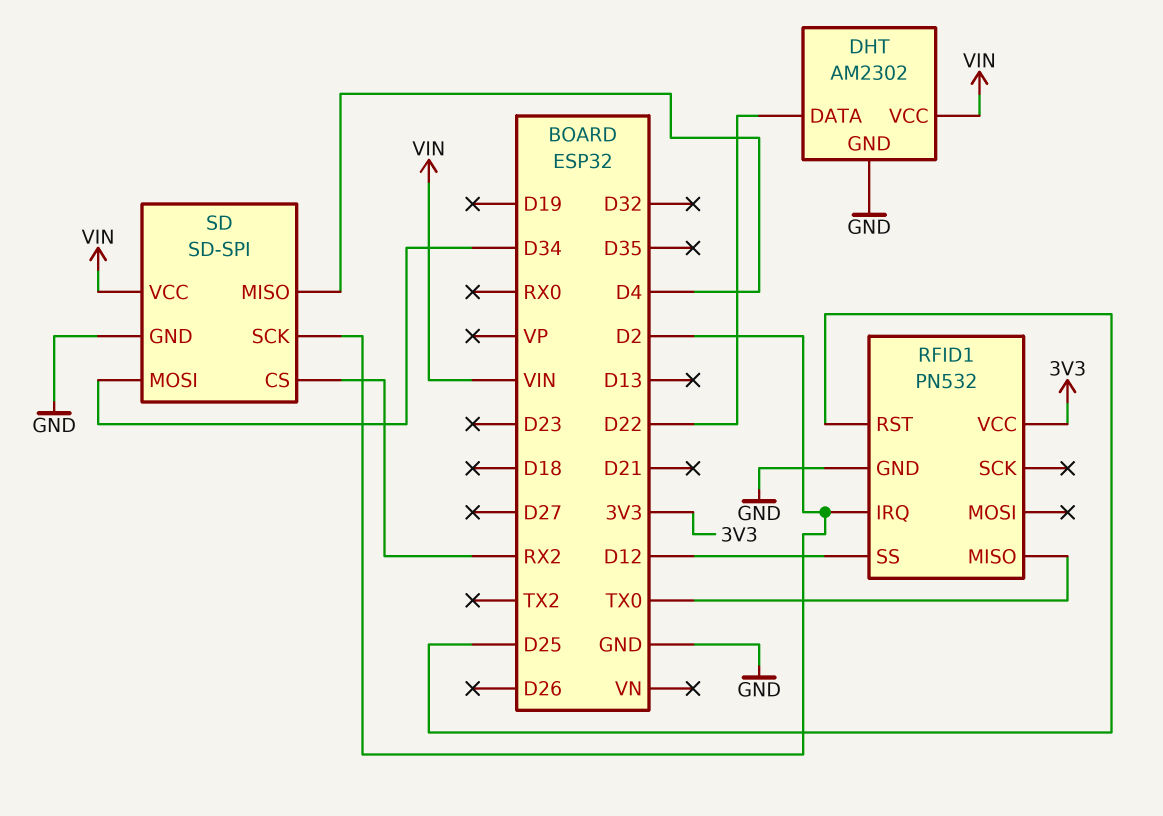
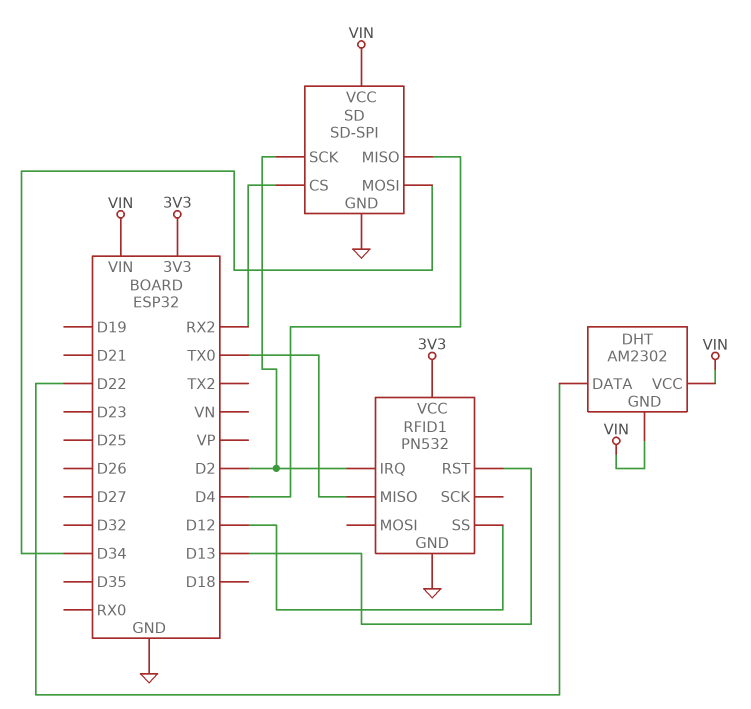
DHT pin GND: GND -> VIN
RFID1 pin RST: D25 -> D13

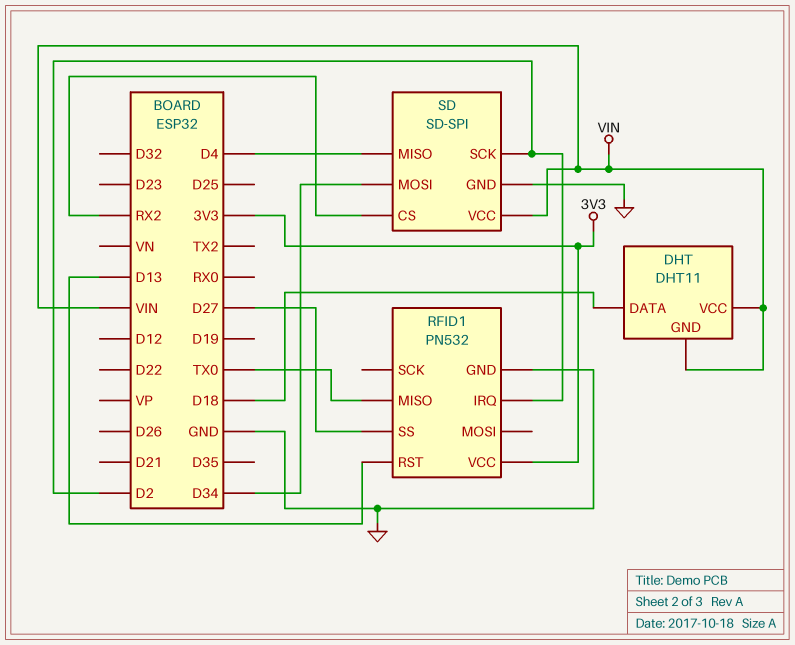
DHT: AM2302 -> DHT11
DHT pin DATA: D22 -> D18
RFID1 pin SS: D12 -> D27

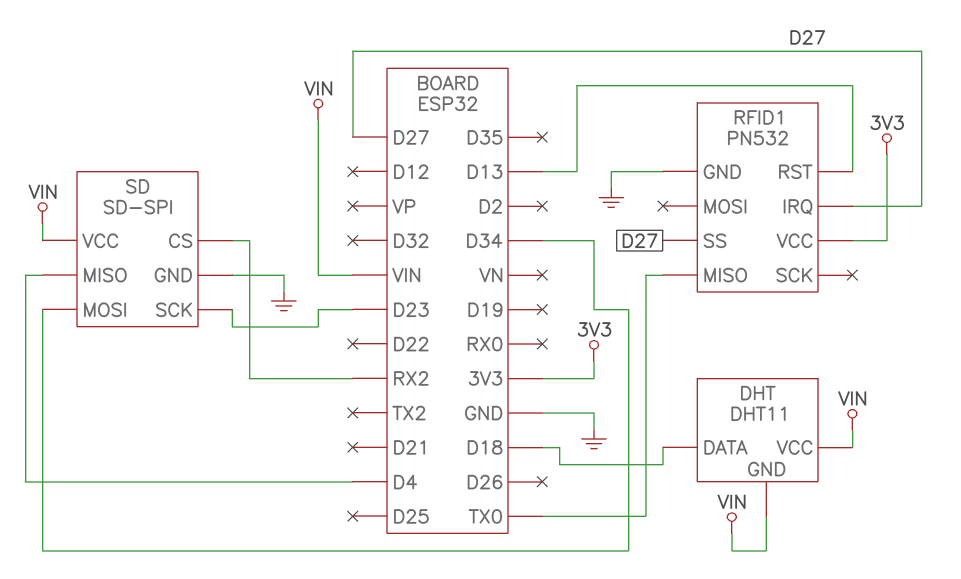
RFID1 pin IRQ: D2 -> D27
SD pin SCK: D2 -> D23

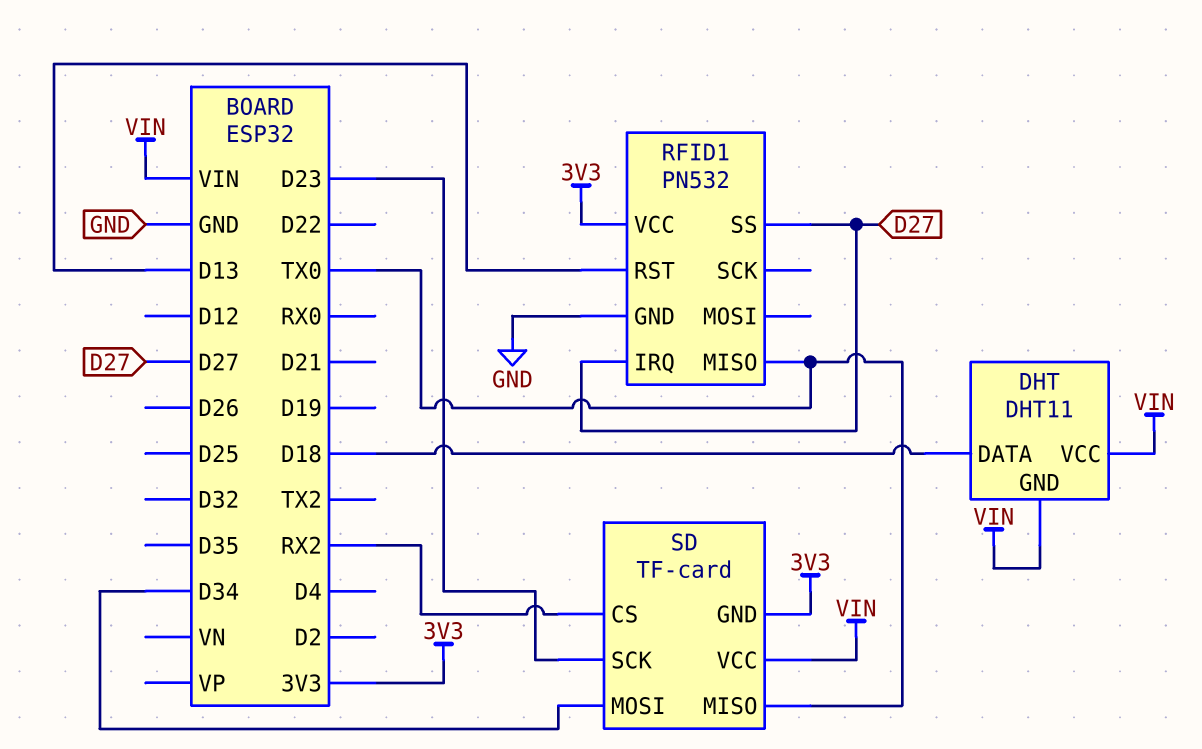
SD: SD-SPI -> TF-card
SD pin GND: GND -> 3V3
SD pin MISO: D4 -> TX0

